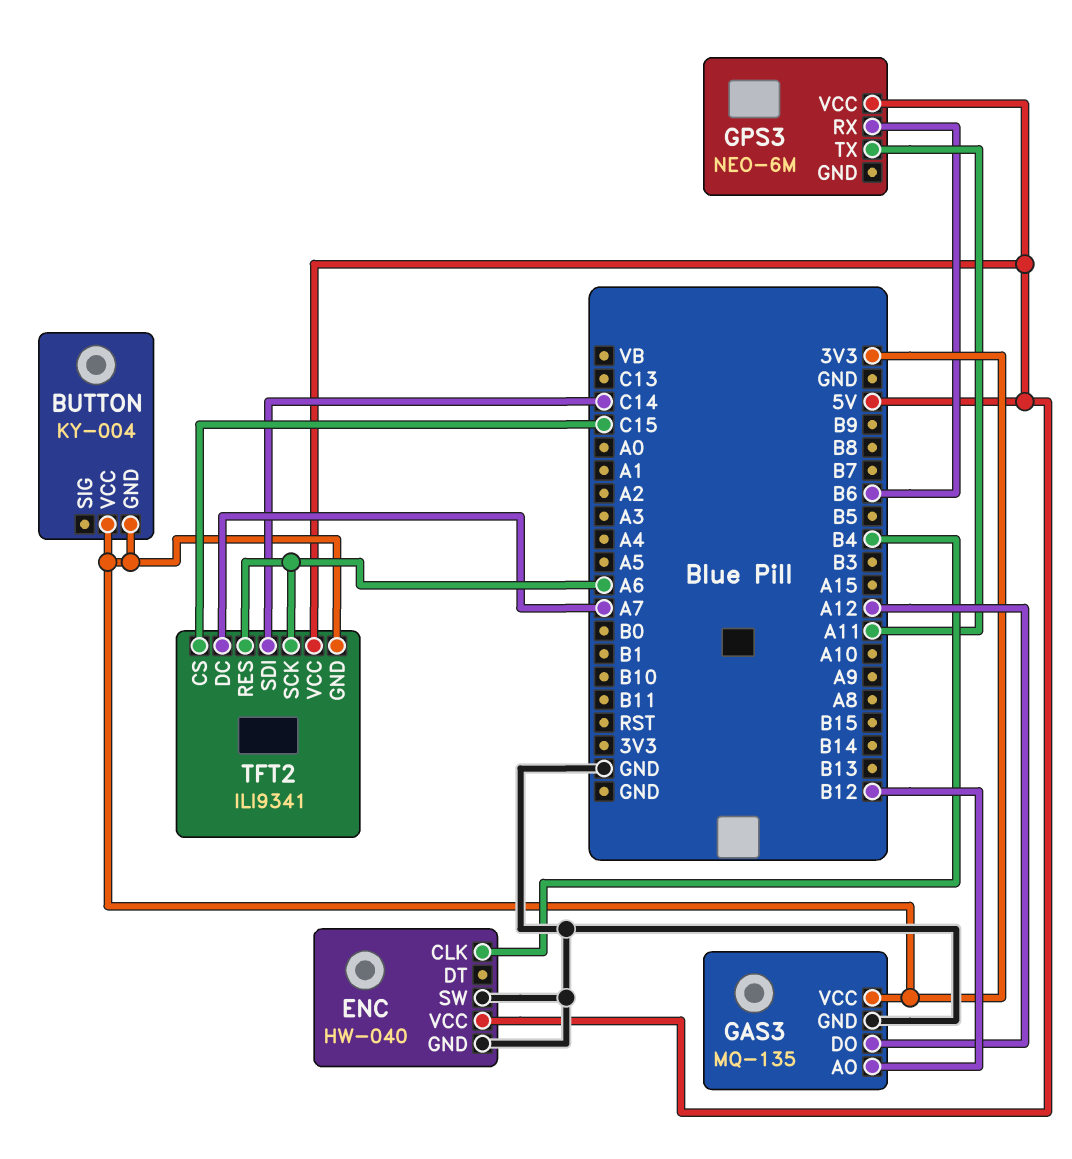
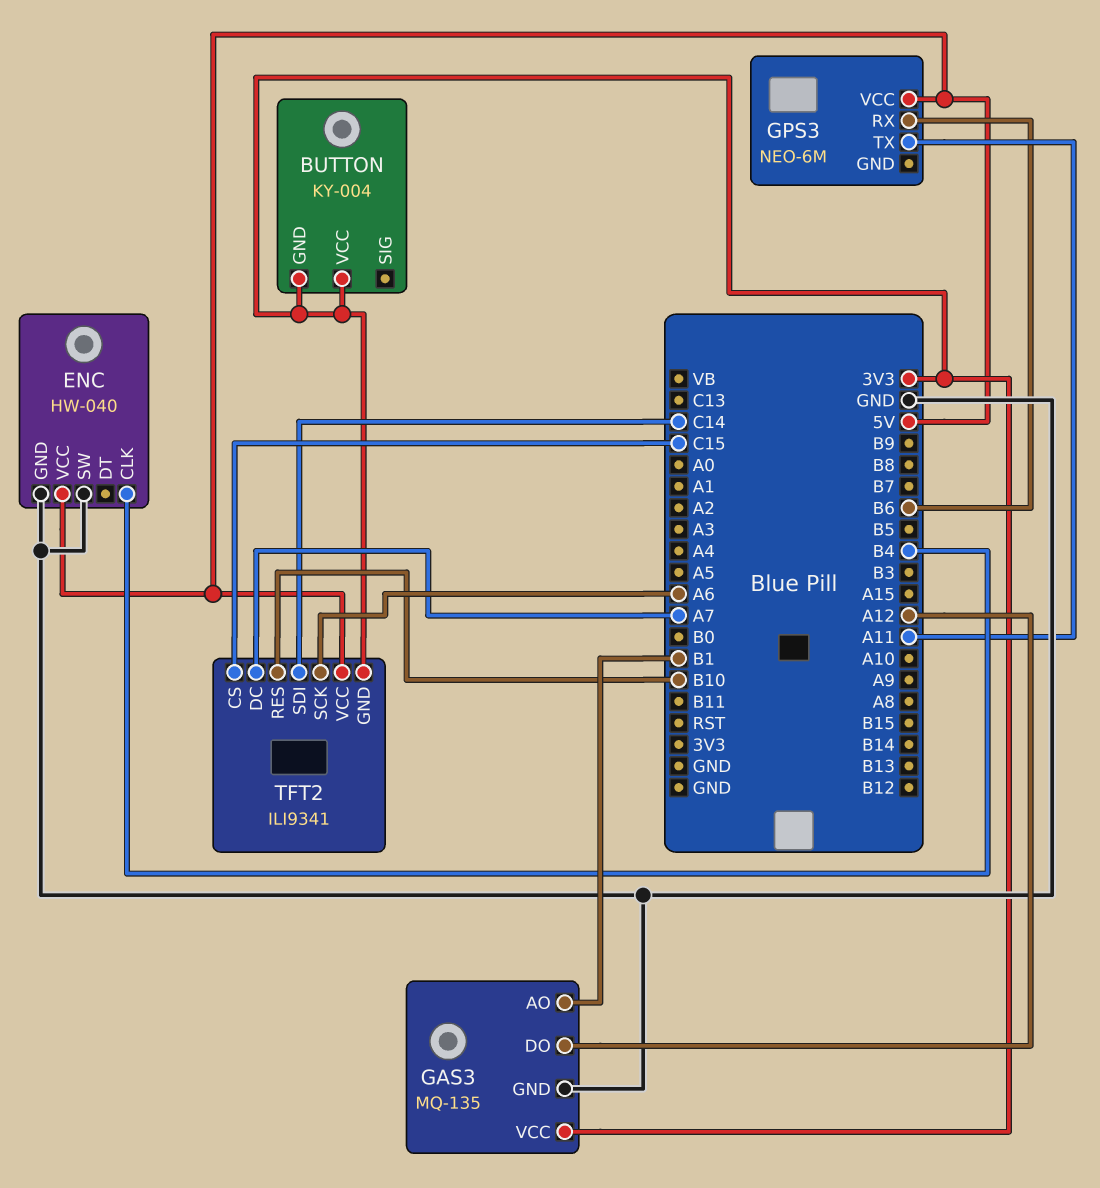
GAS3 pin AO: B12 -> B1
TFT2 pin RES: A6 -> B10

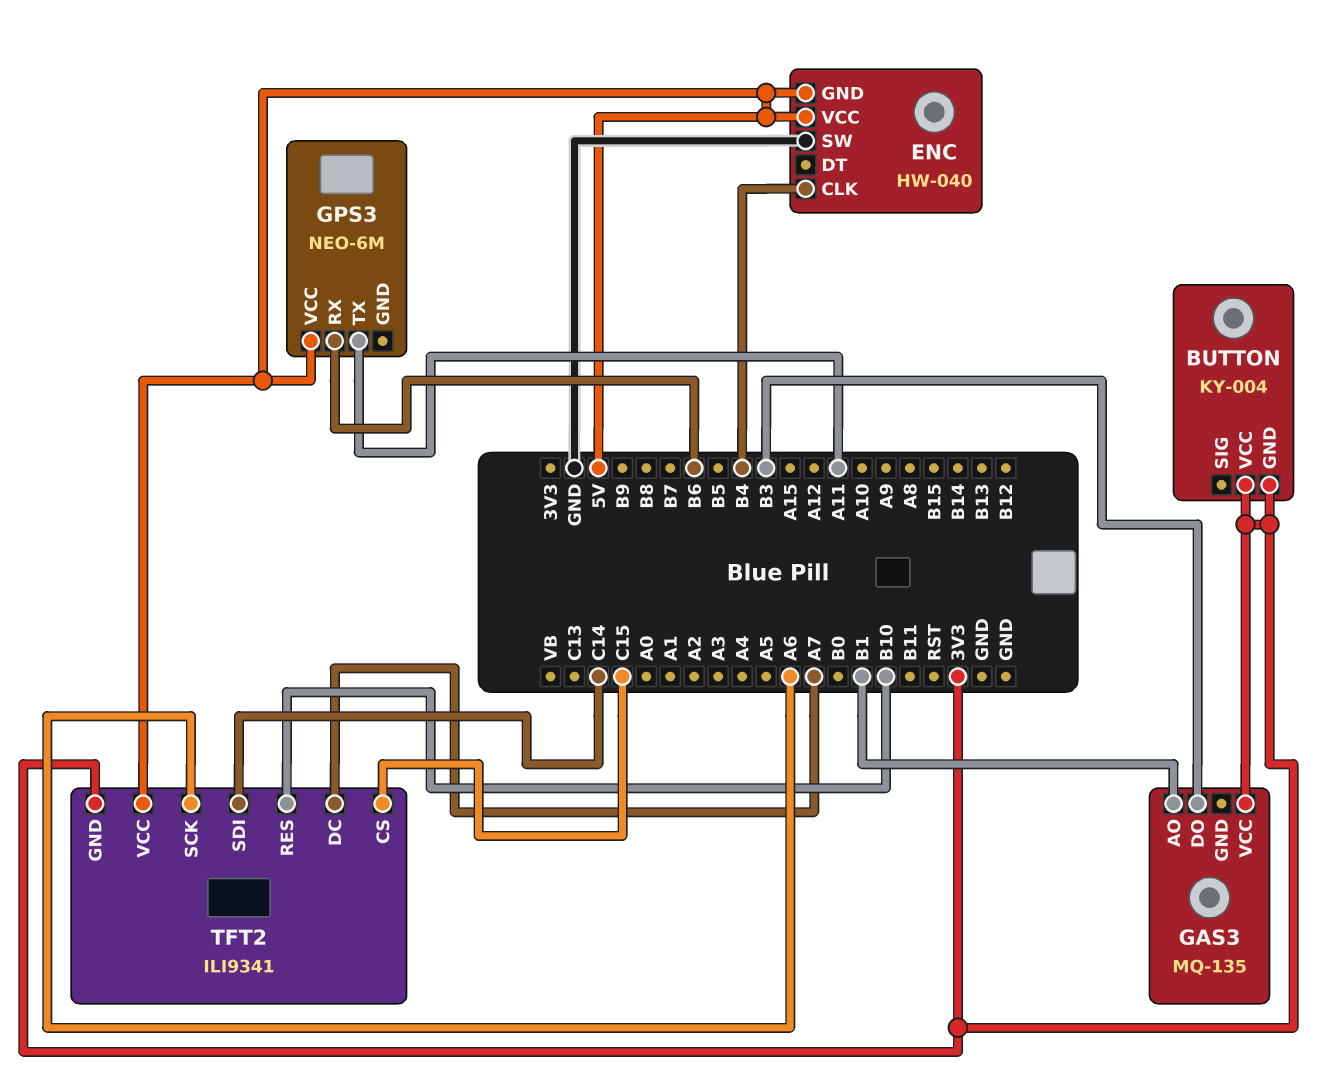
ENC pin GND: GND -> 5V
GAS3 pin DO: A12 -> B3
GAS3 pin GND: GND -> none

